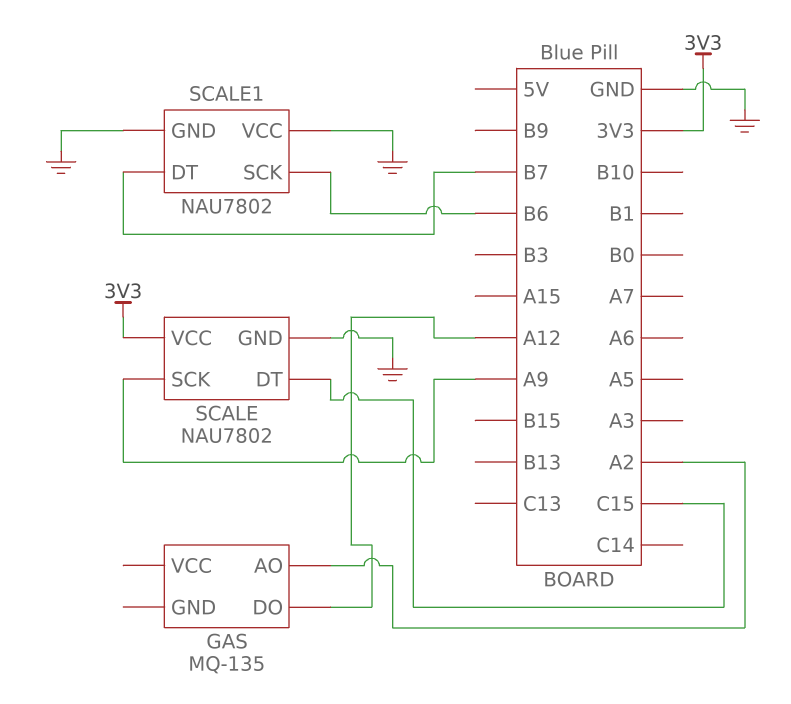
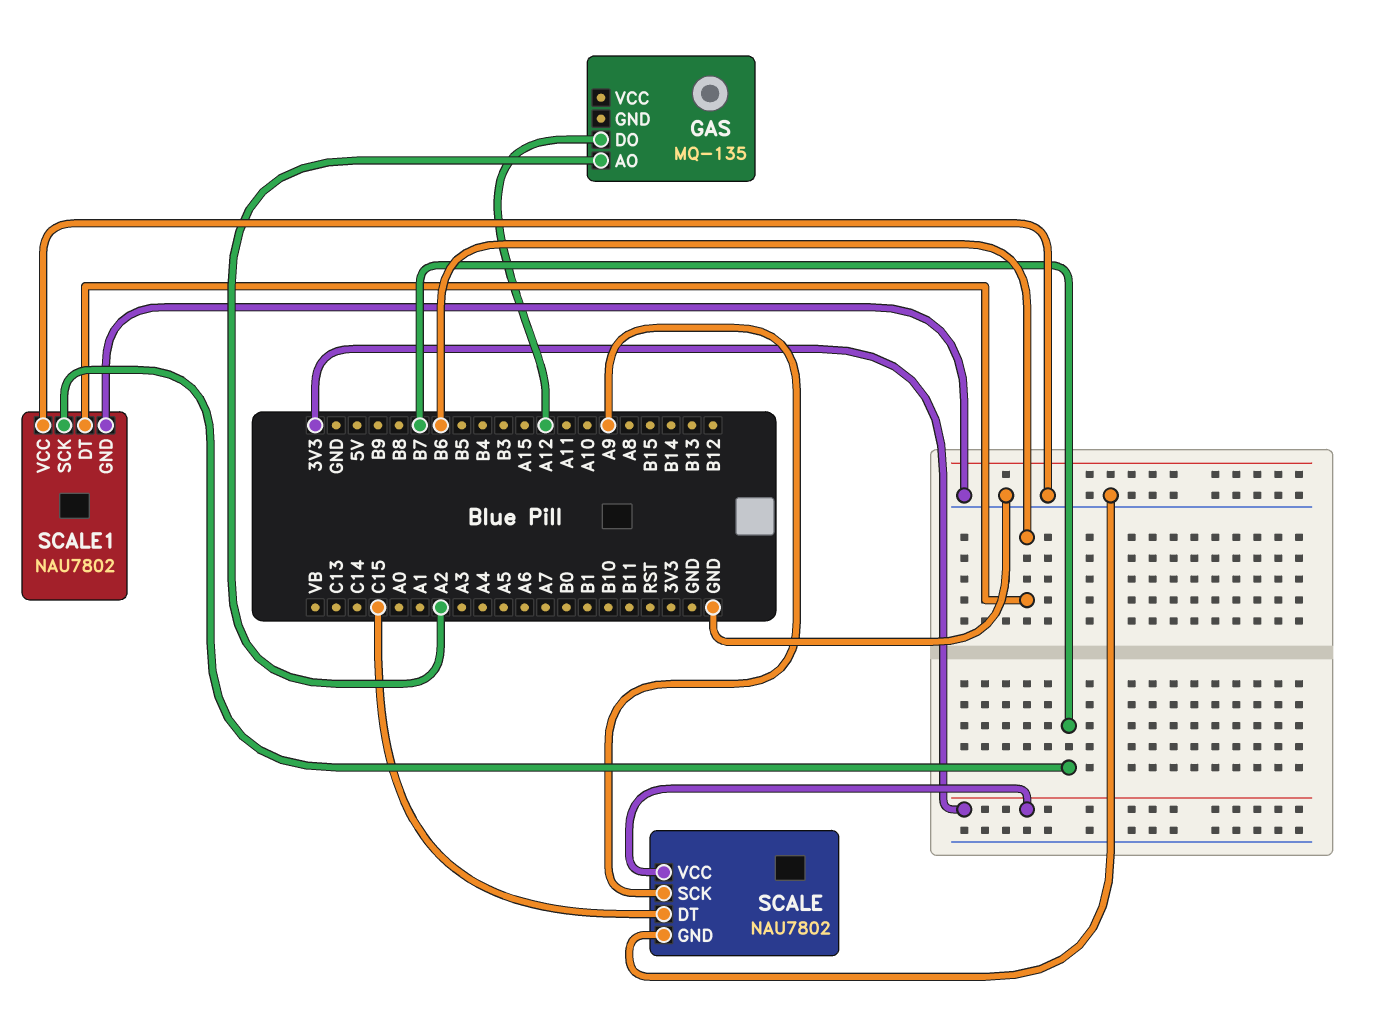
SCALE1 pin DT: B7 -> B6
SCALE1 pin SCK: B6 -> B7

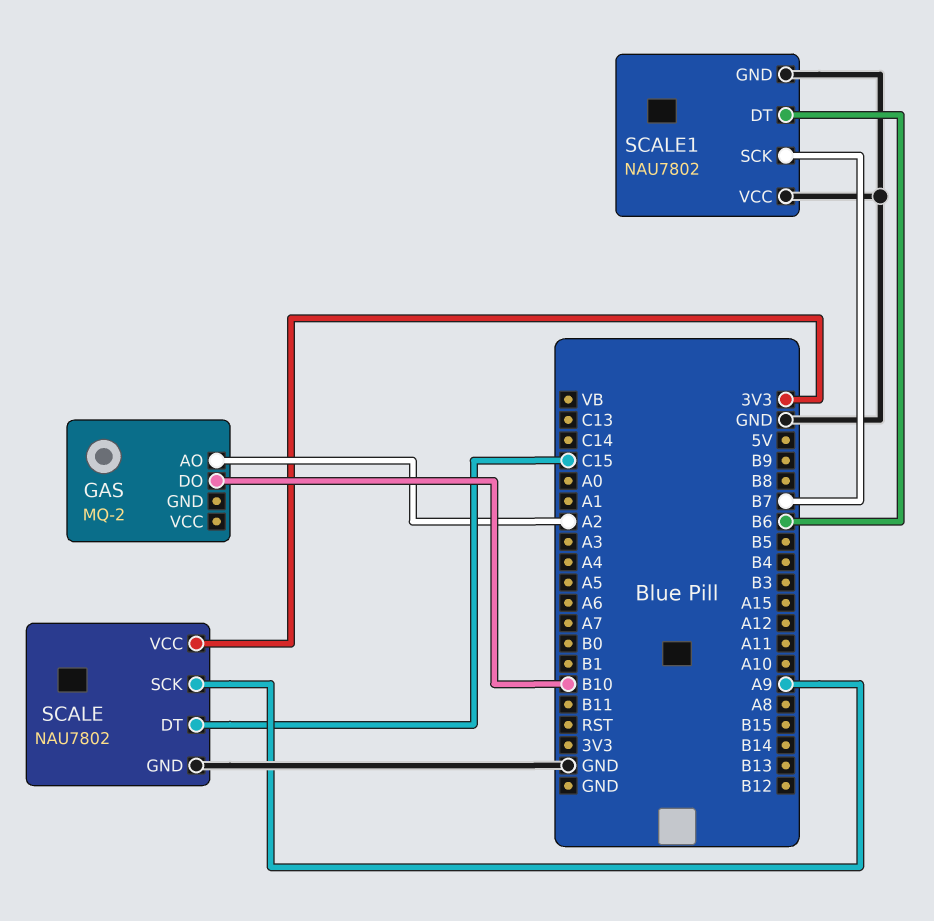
GAS: MQ-135 -> MQ-2
GAS pin DO: A12 -> B10

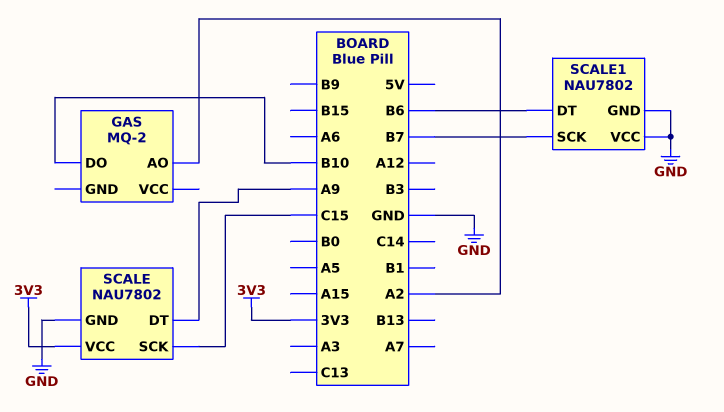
SCALE pin DT: C15 -> A9
SCALE pin SCK: A9 -> C15

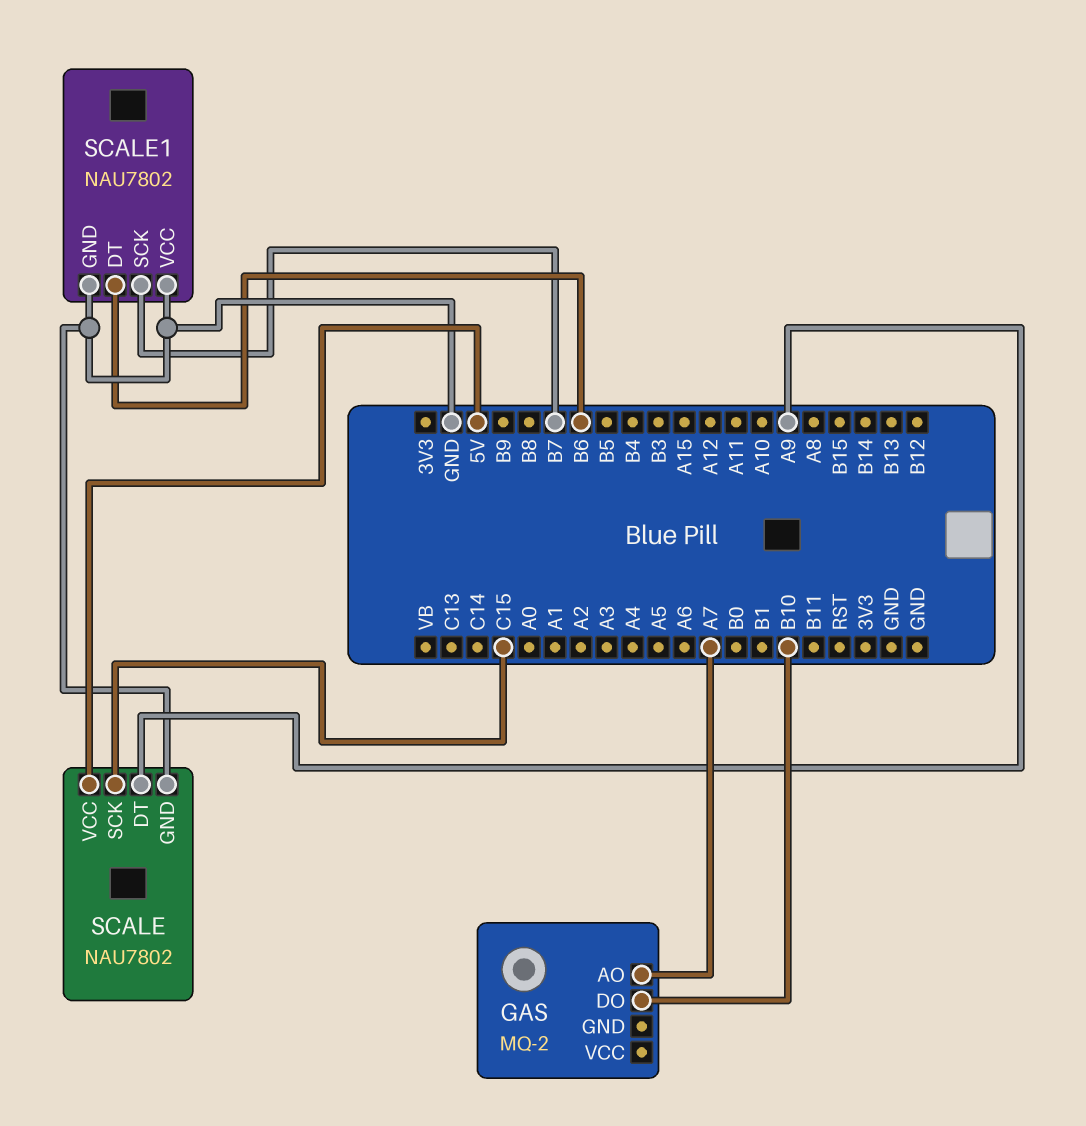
GAS pin AO: A2 -> A7
SCALE pin VCC: 3V3 -> 5V

